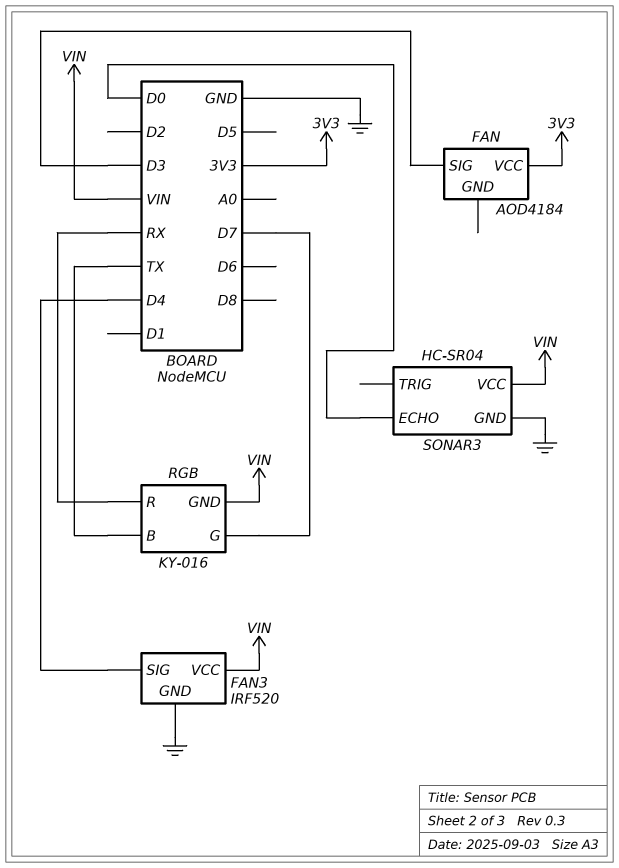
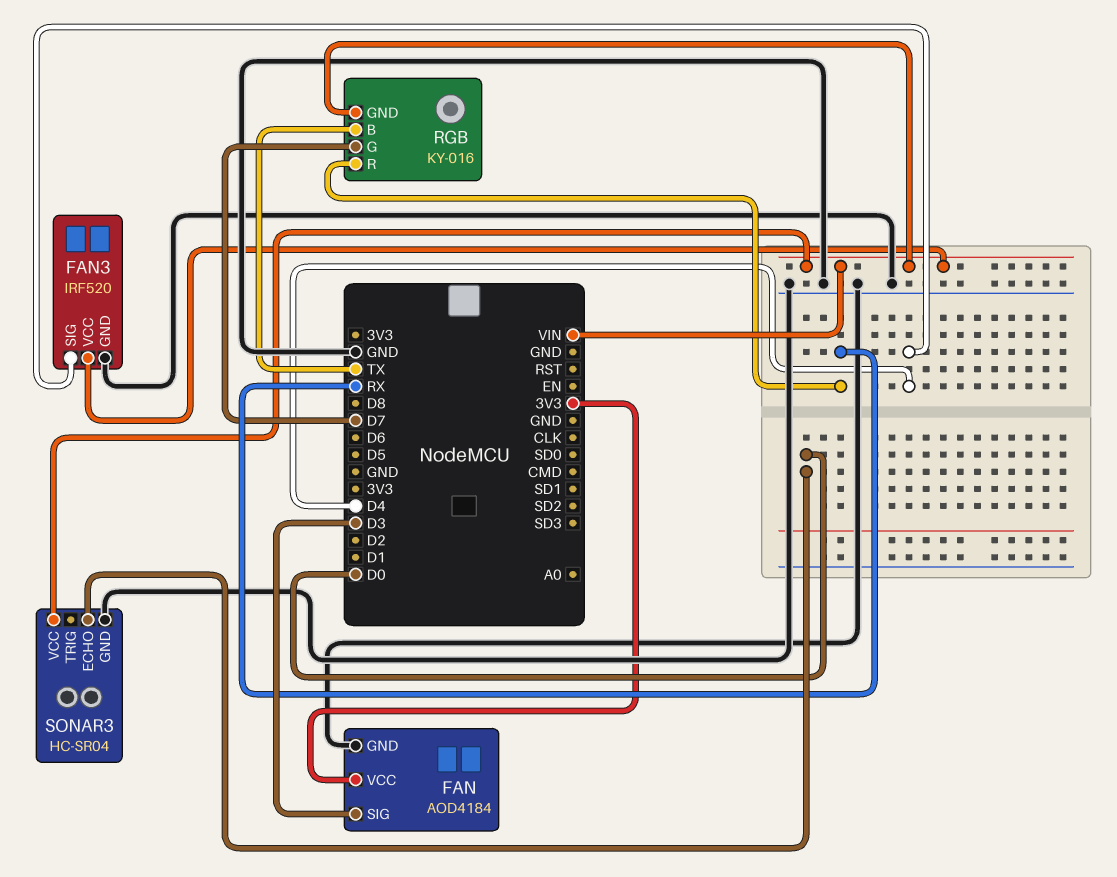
FAN pin GND: none -> GND

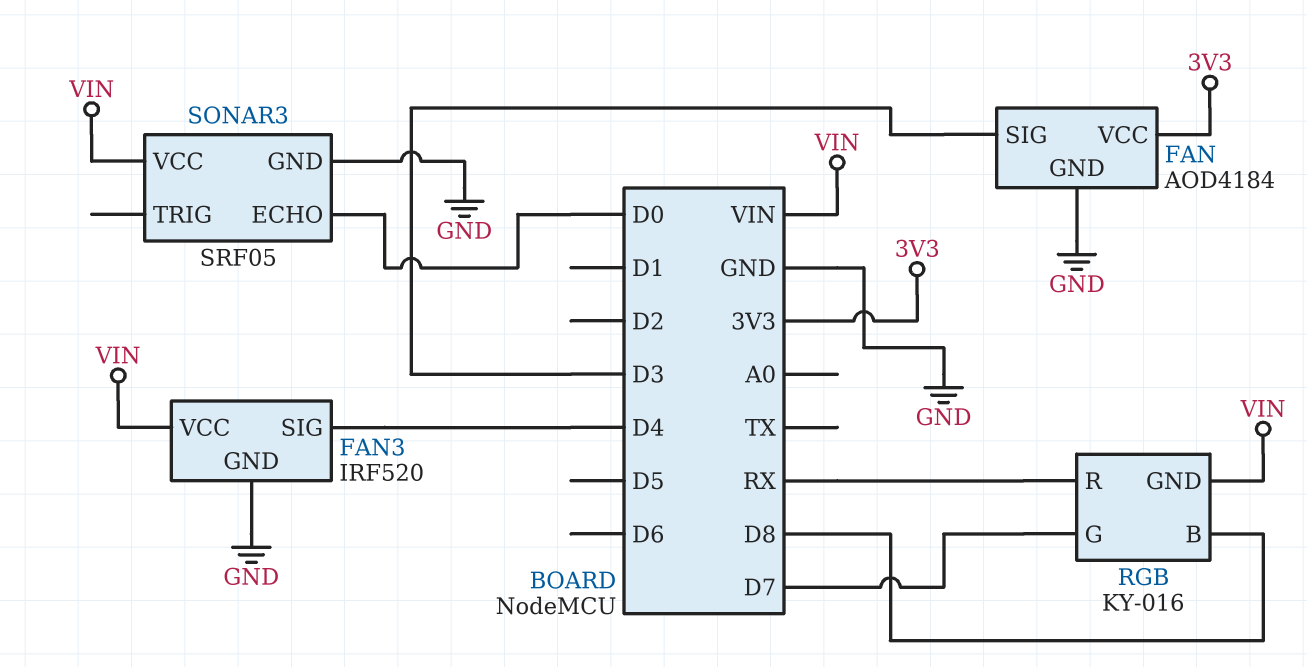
RGB pin B: TX -> D8
SONAR3: HC-SR04 -> SRF05

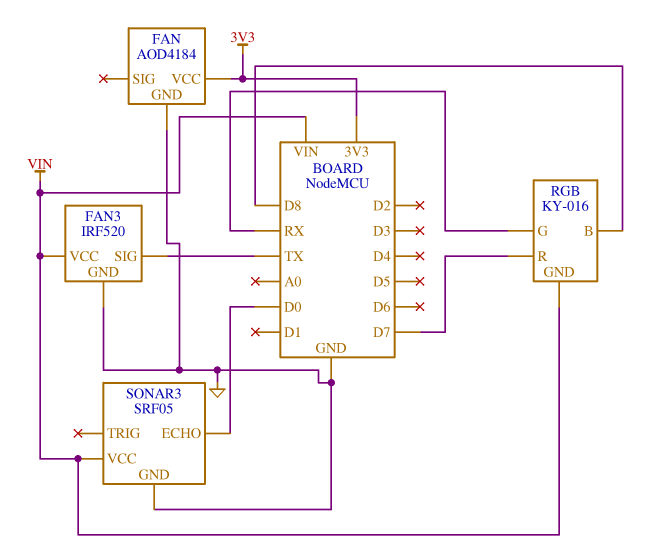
FAN pin SIG: D3 -> none
FAN3 pin SIG: D4 -> TX
RGB pin G: D7 -> RX
RGB pin R: RX -> D7

